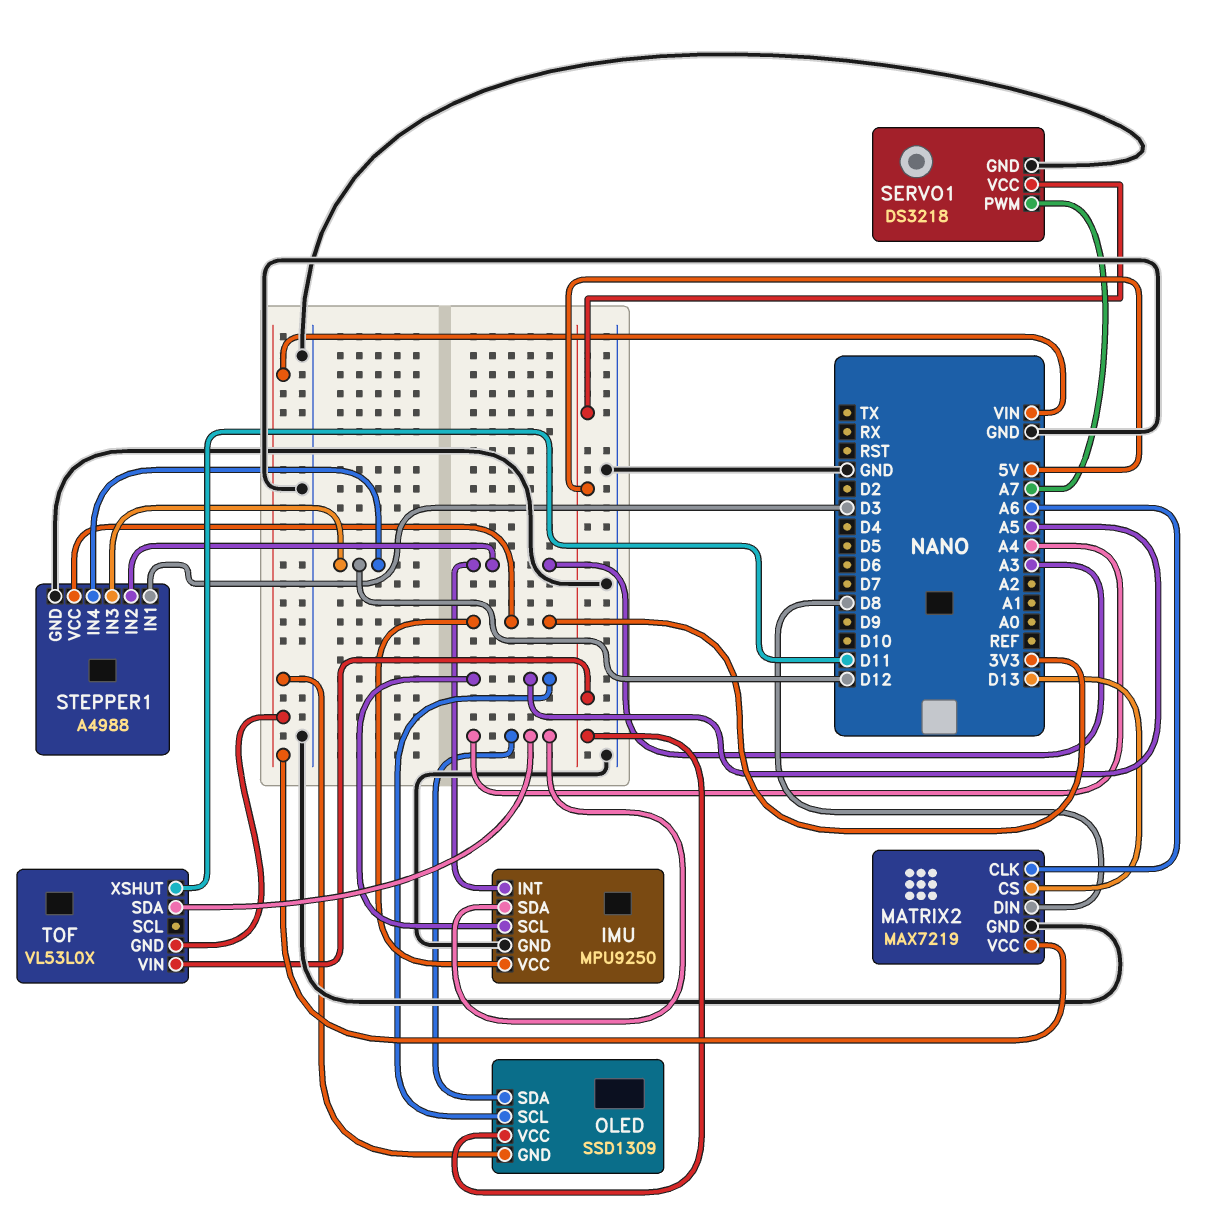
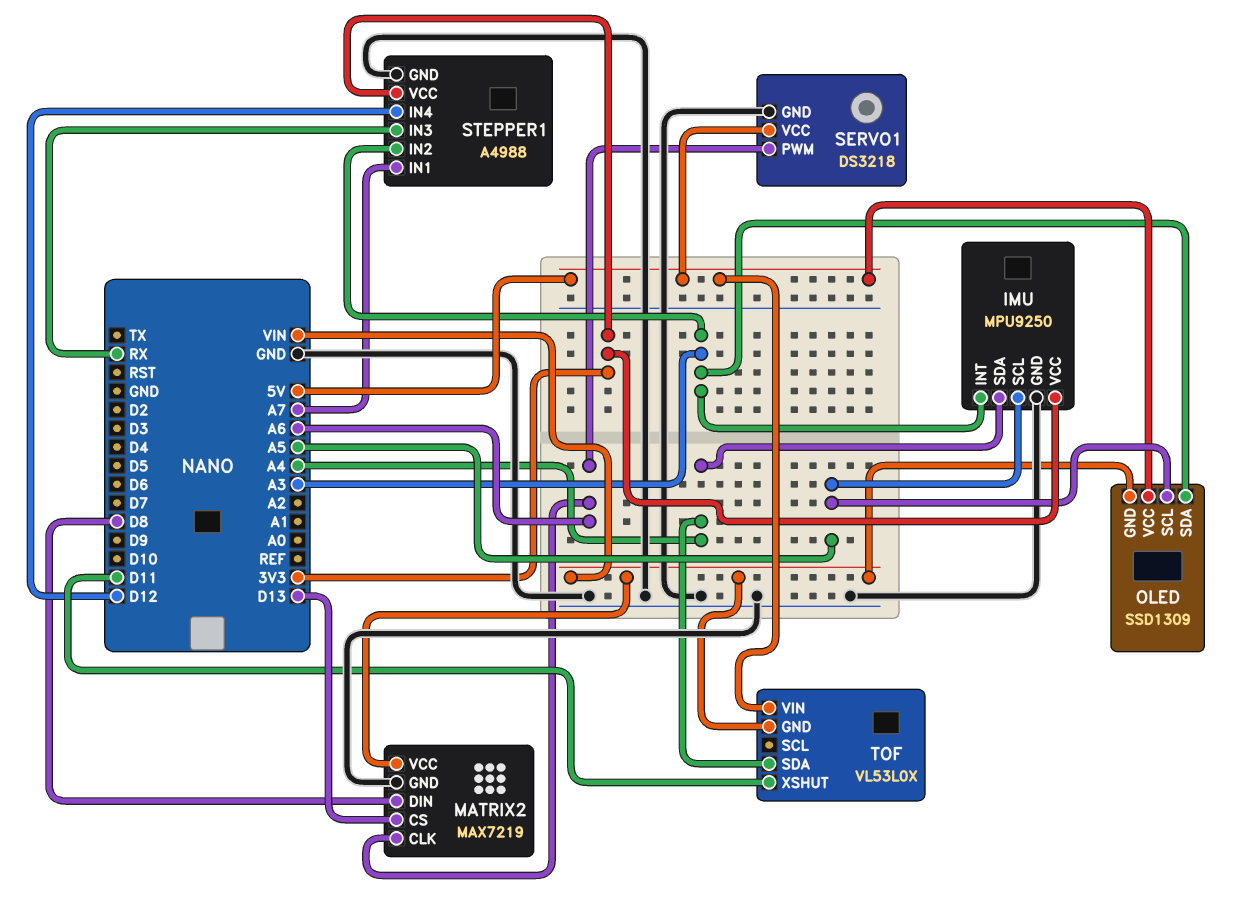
OLED pin SDA: A4 -> A3
SERVO1 pin PWM: A7 -> A6
STEPPER1 pin IN1: D3 -> A7
STEPPER1 pin IN3: D12 -> RX

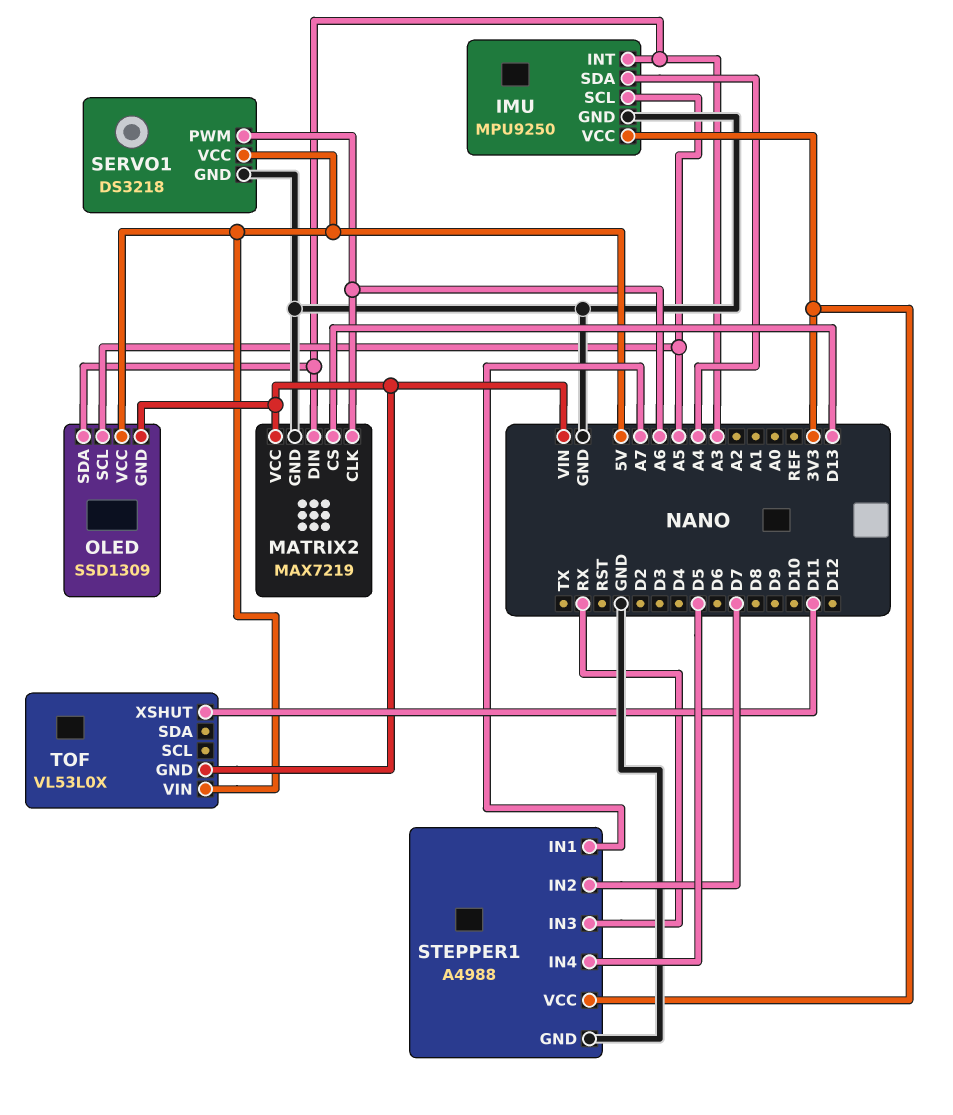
MATRIX2 pin DIN: D8 -> A3
STEPPER1 pin IN2: A3 -> D7
STEPPER1 pin IN4: D12 -> D5
TOF pin SDA: A4 -> none

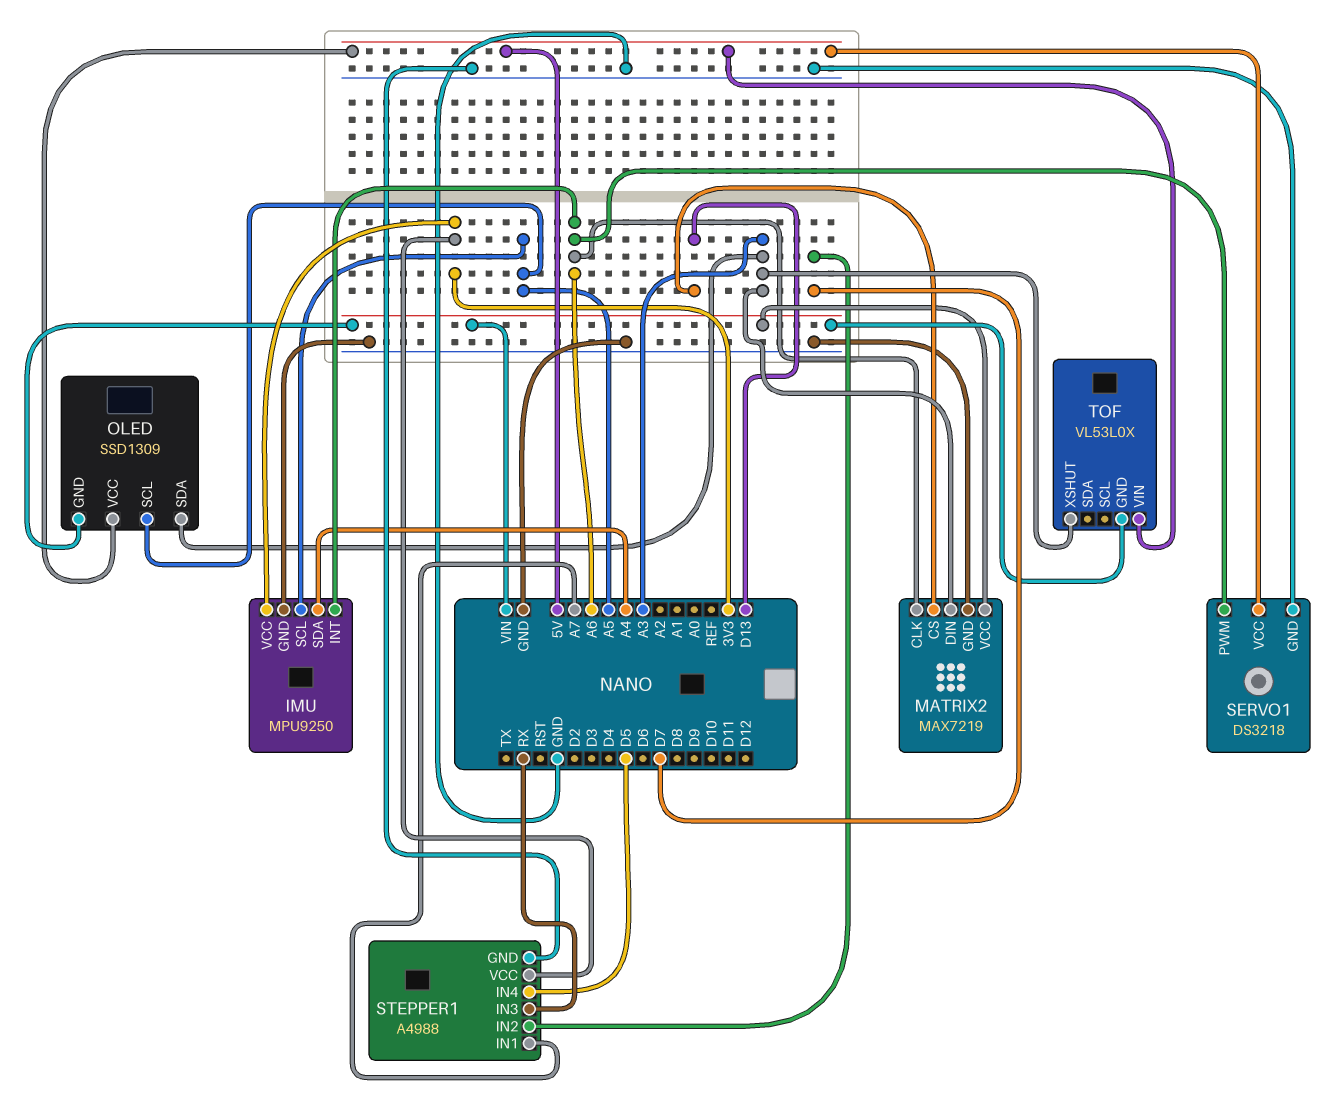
IMU pin INT: A3 -> A6
TOF pin XSHUT: D11 -> A3

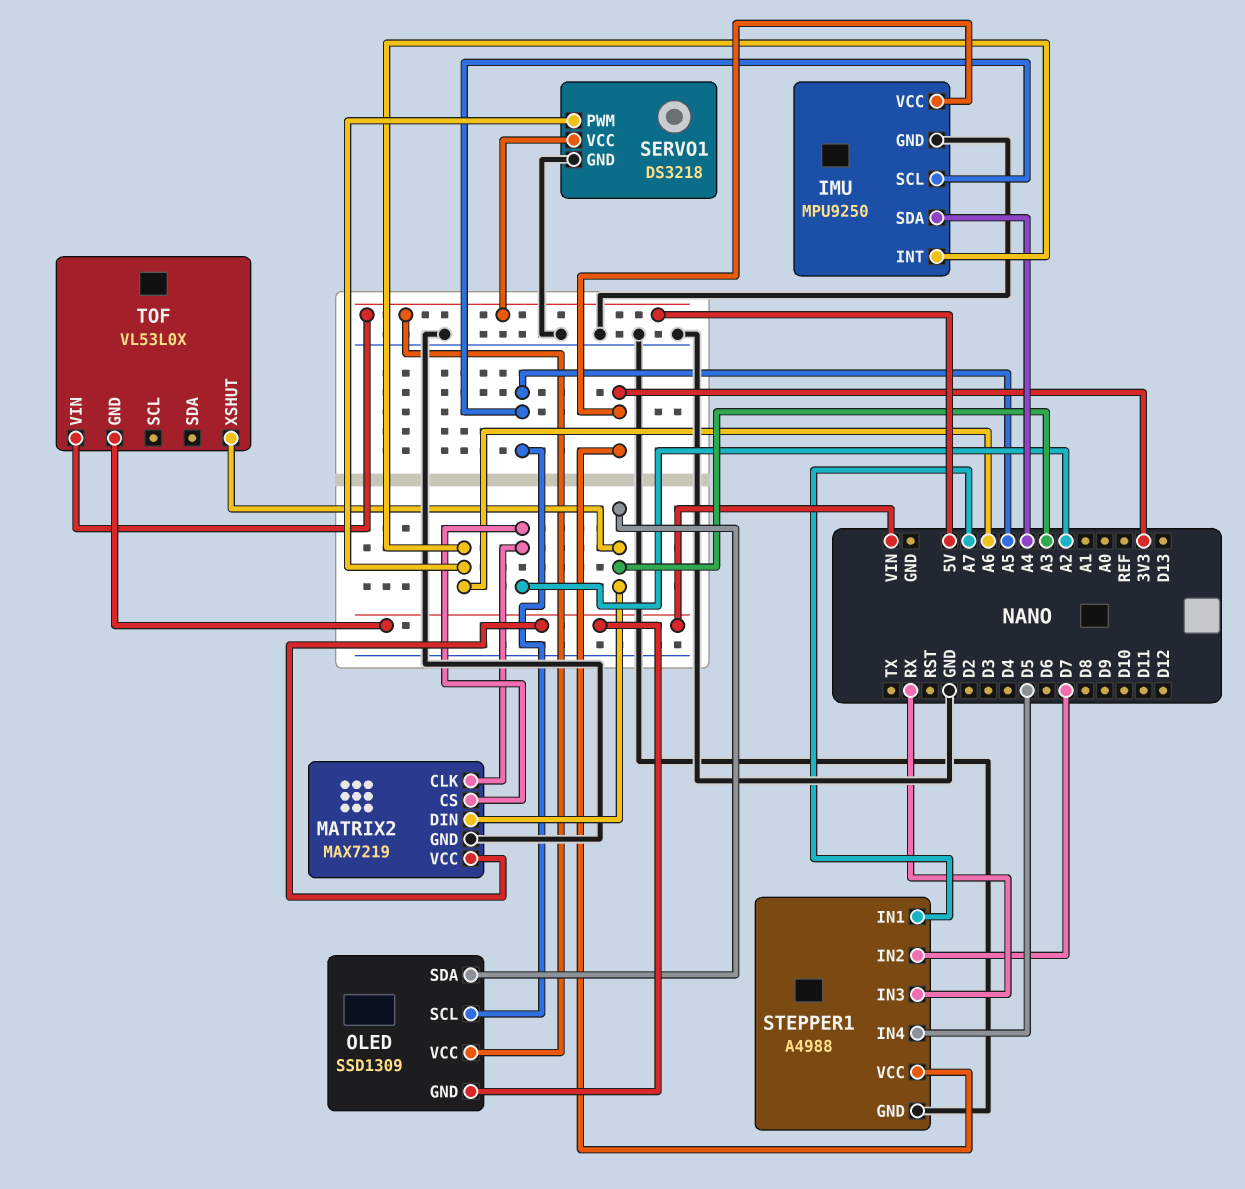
MATRIX2 pin CLK: A6 -> A2
MATRIX2 pin CS: D13 -> A2

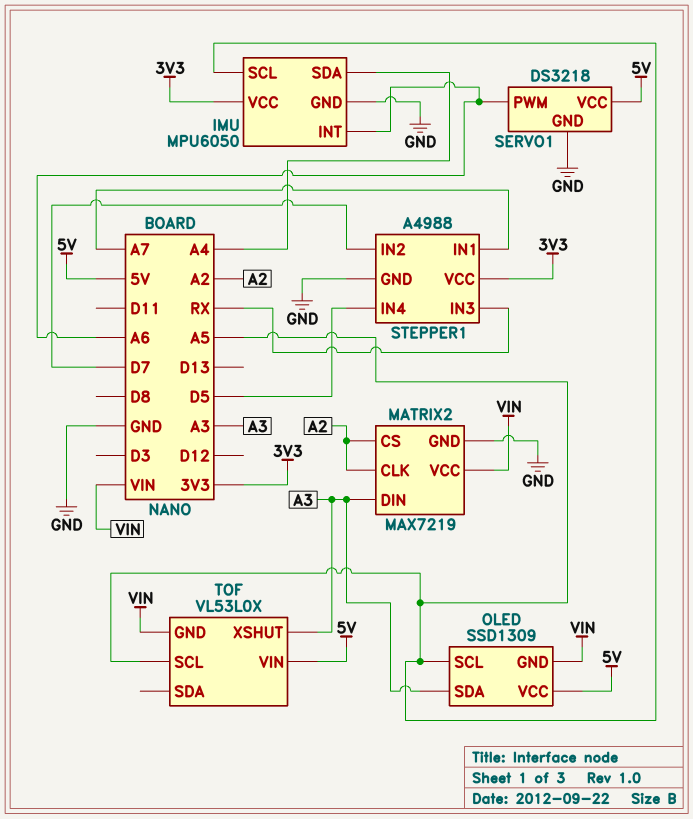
IMU: MPU9250 -> MPU6050
TOF pin SCL: none -> A5

